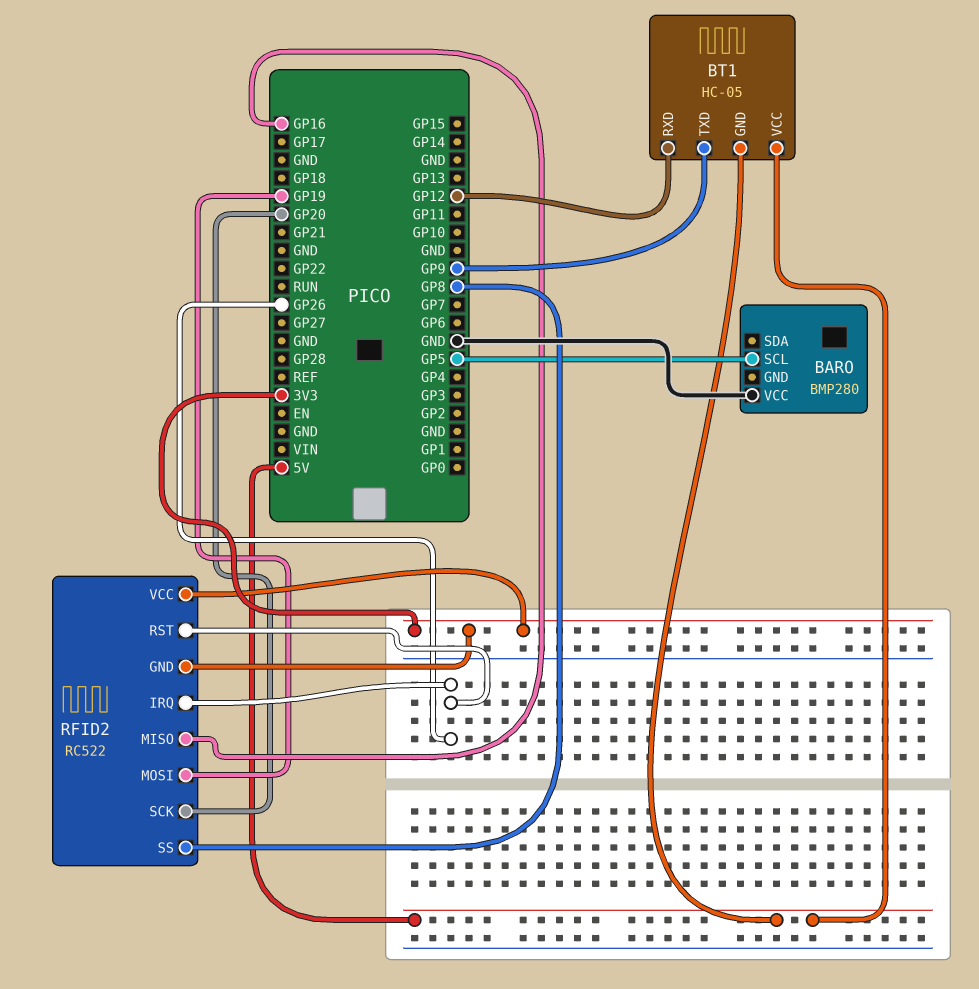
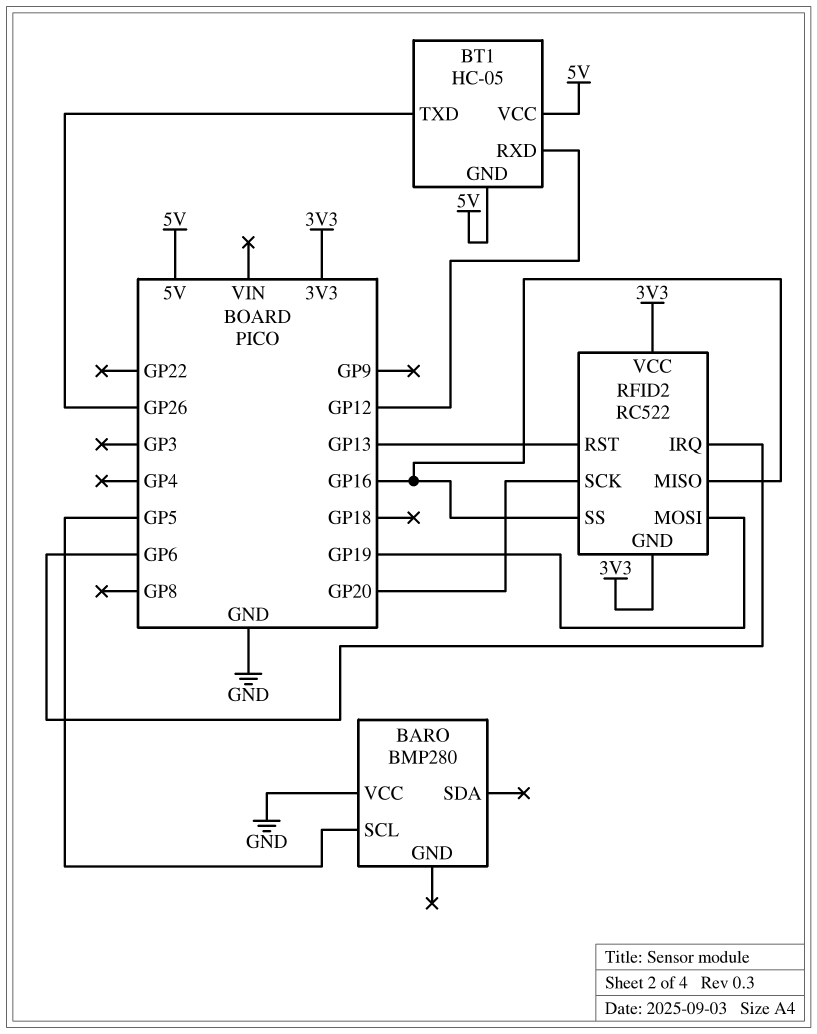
BT1 pin TXD: GP9 -> GP26
RFID2 pin IRQ: GP26 -> GP6
RFID2 pin RST: GP26 -> GP13
RFID2 pin SS: GP8 -> GP16

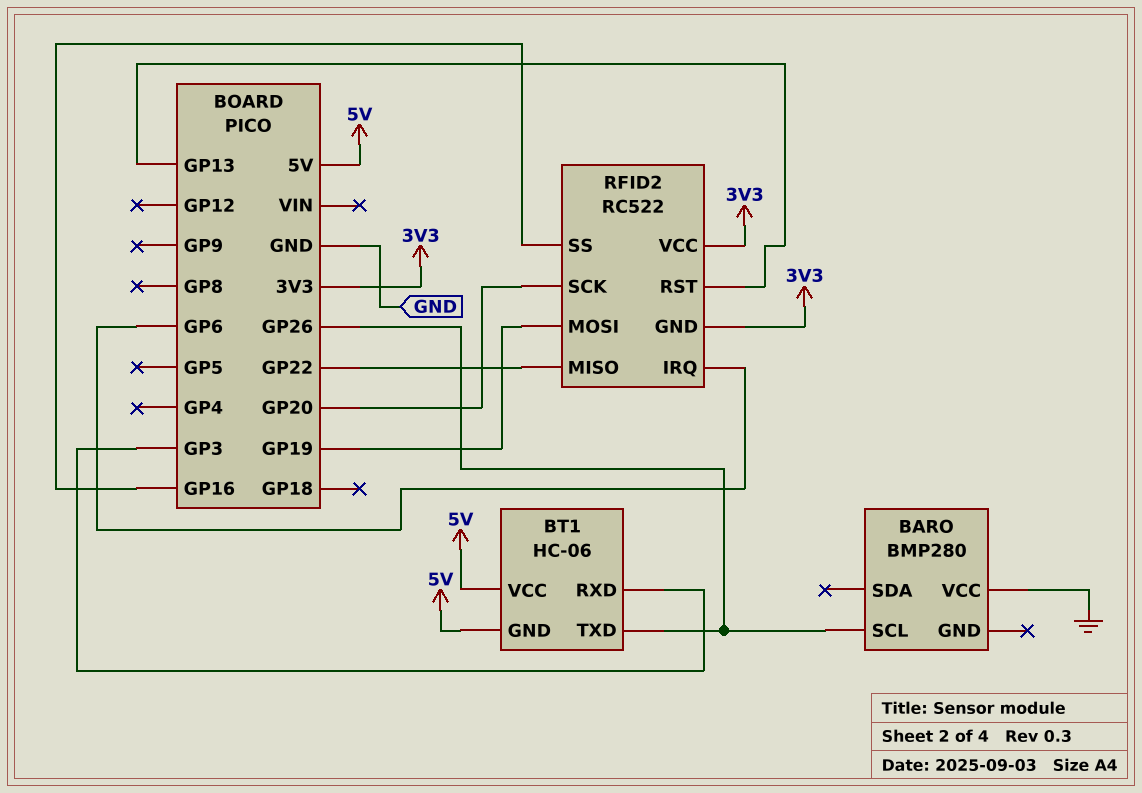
BARO pin SCL: GP5 -> GP26
BT1: HC-05 -> HC-06
BT1 pin RXD: GP12 -> GP3
RFID2 pin MISO: GP16 -> GP22

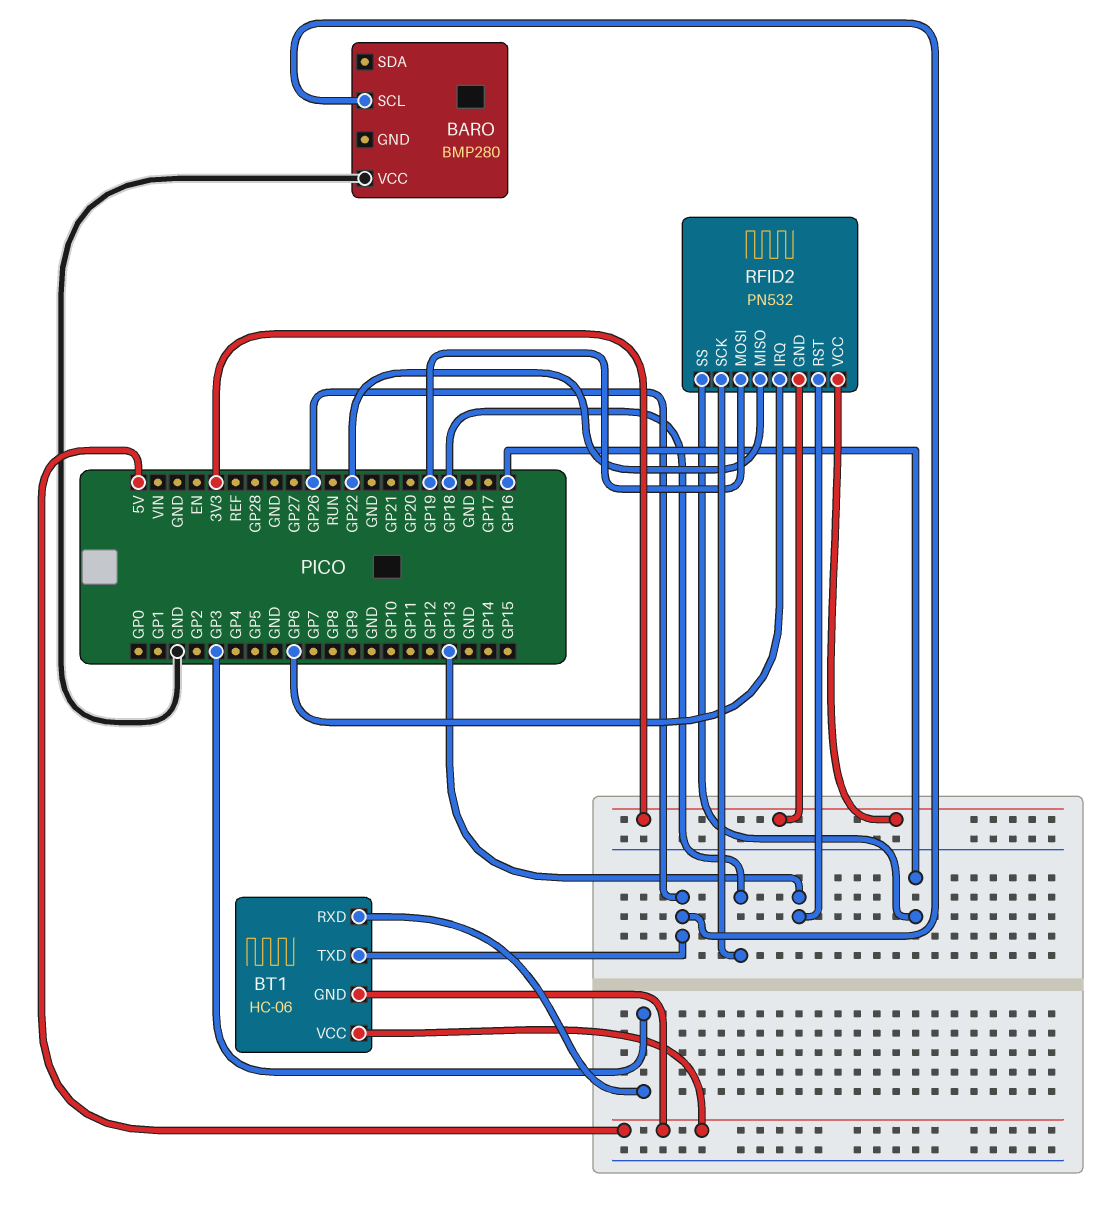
RFID2: RC522 -> PN532
RFID2 pin SCK: GP20 -> GP18

